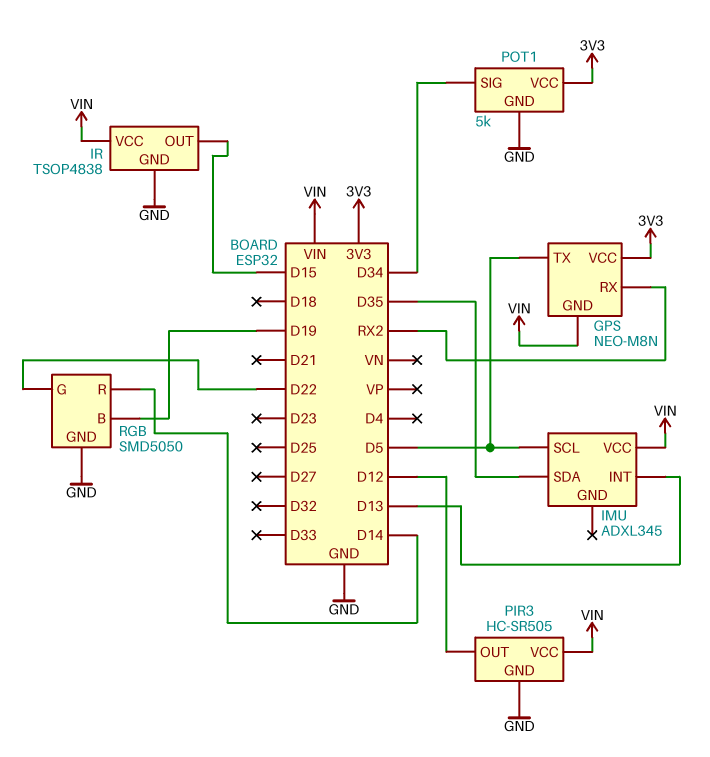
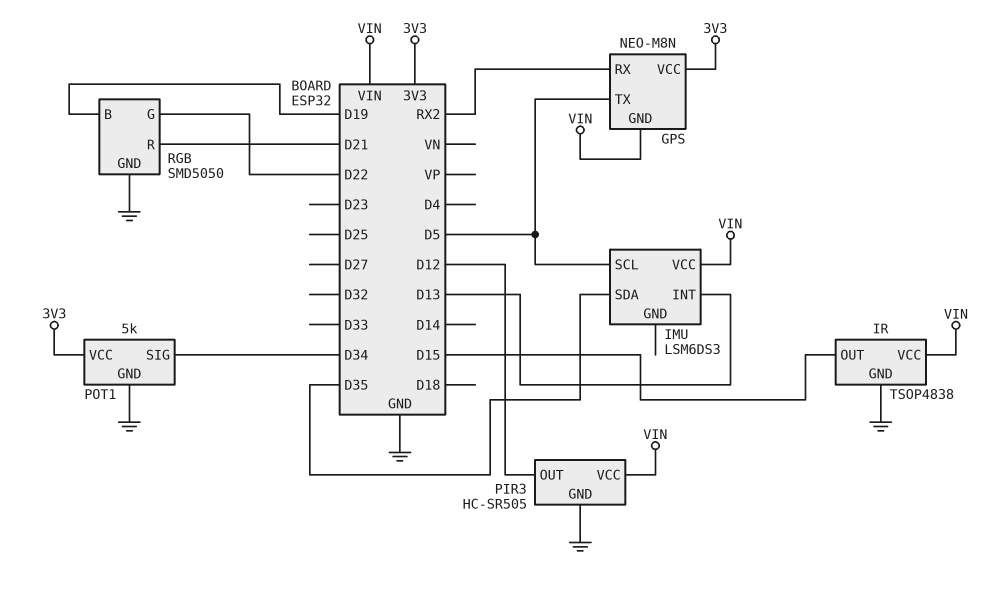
IMU: ADXL345 -> LSM6DS3
RGB pin R: D14 -> D21

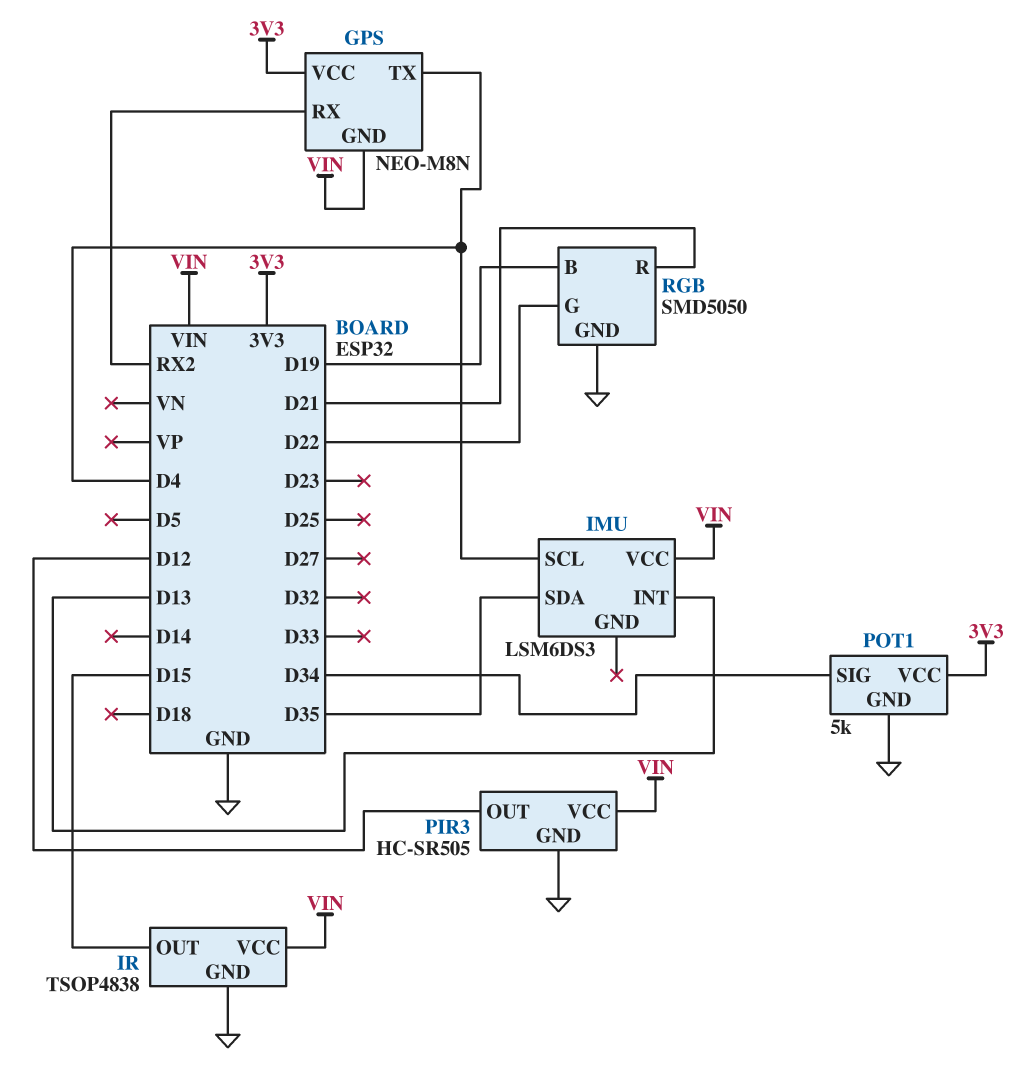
GPS pin TX: D5 -> D4
IMU pin SCL: D5 -> D4

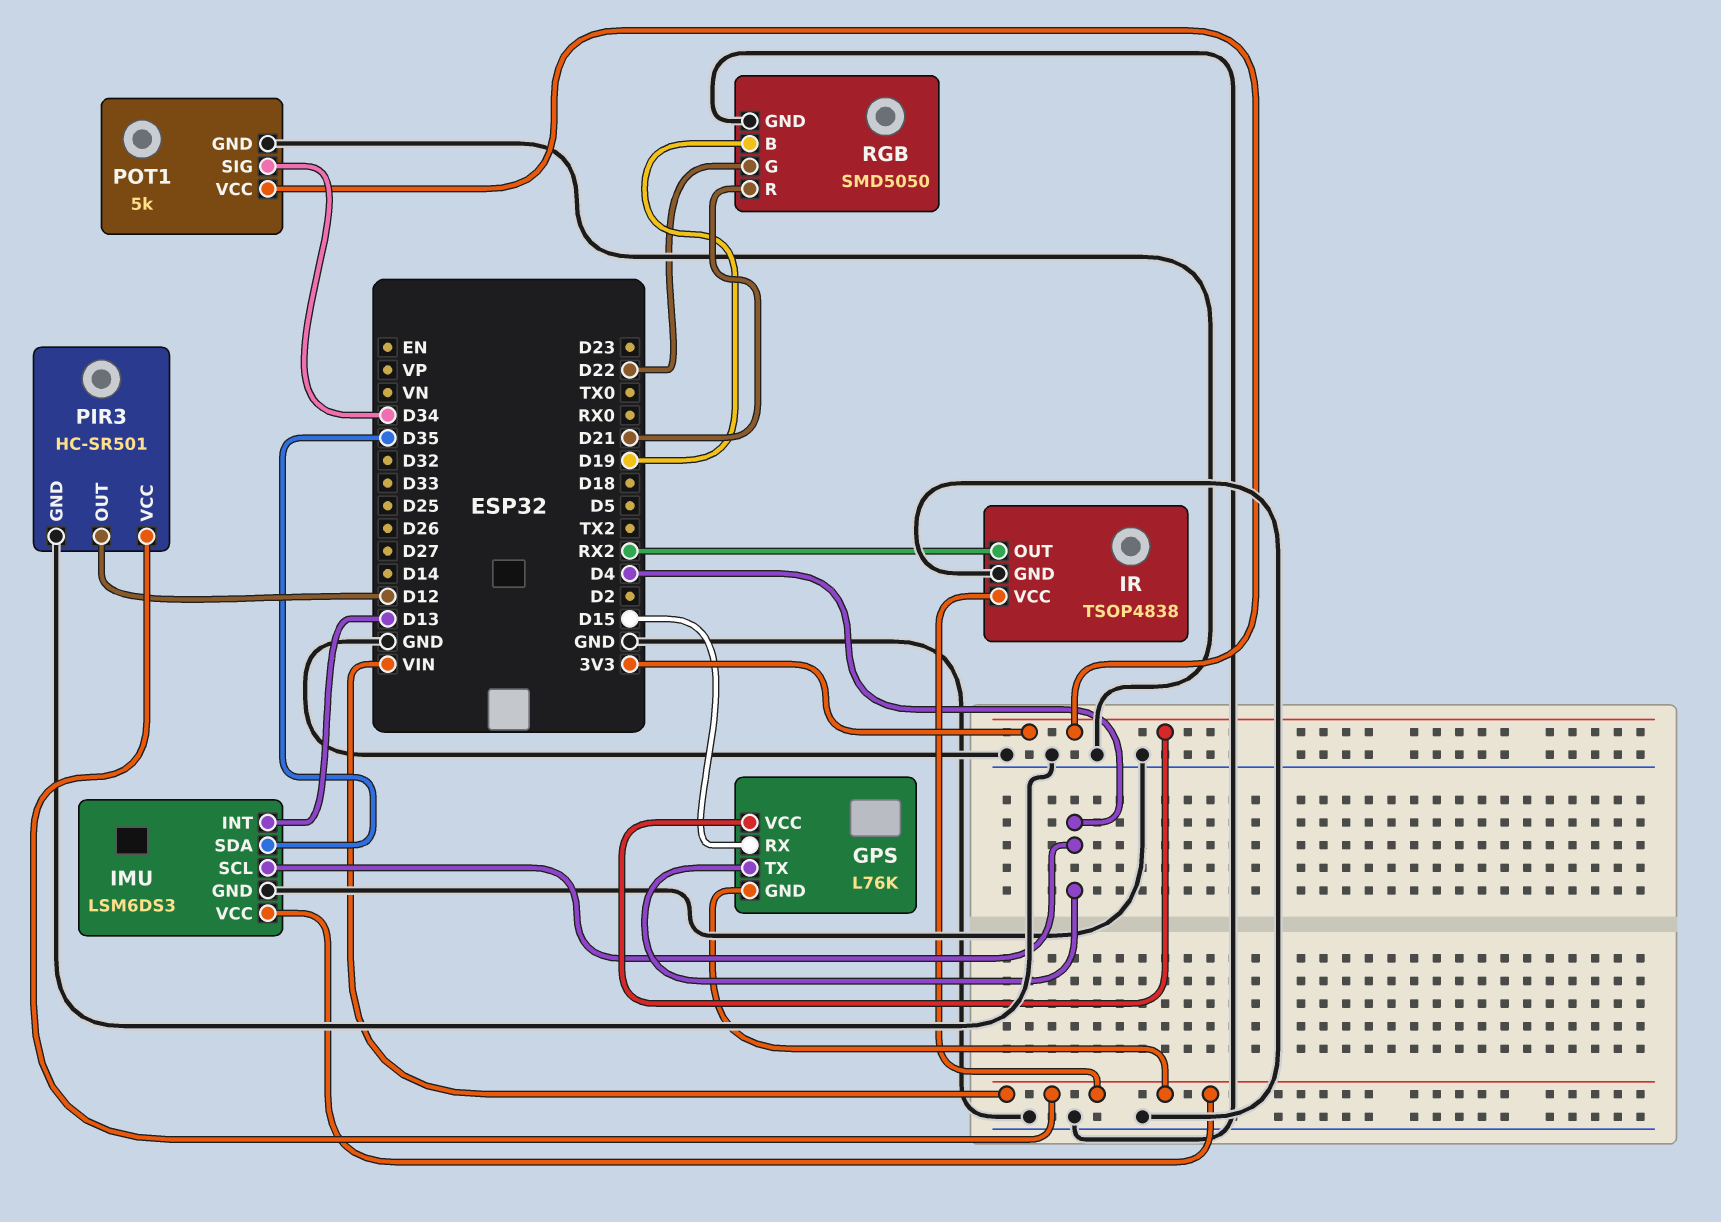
GPS: NEO-M8N -> L76K
GPS pin RX: RX2 -> D15
IMU pin GND: none -> GND
IR pin OUT: D15 -> RX2
PIR3: HC-SR505 -> HC-SR501

